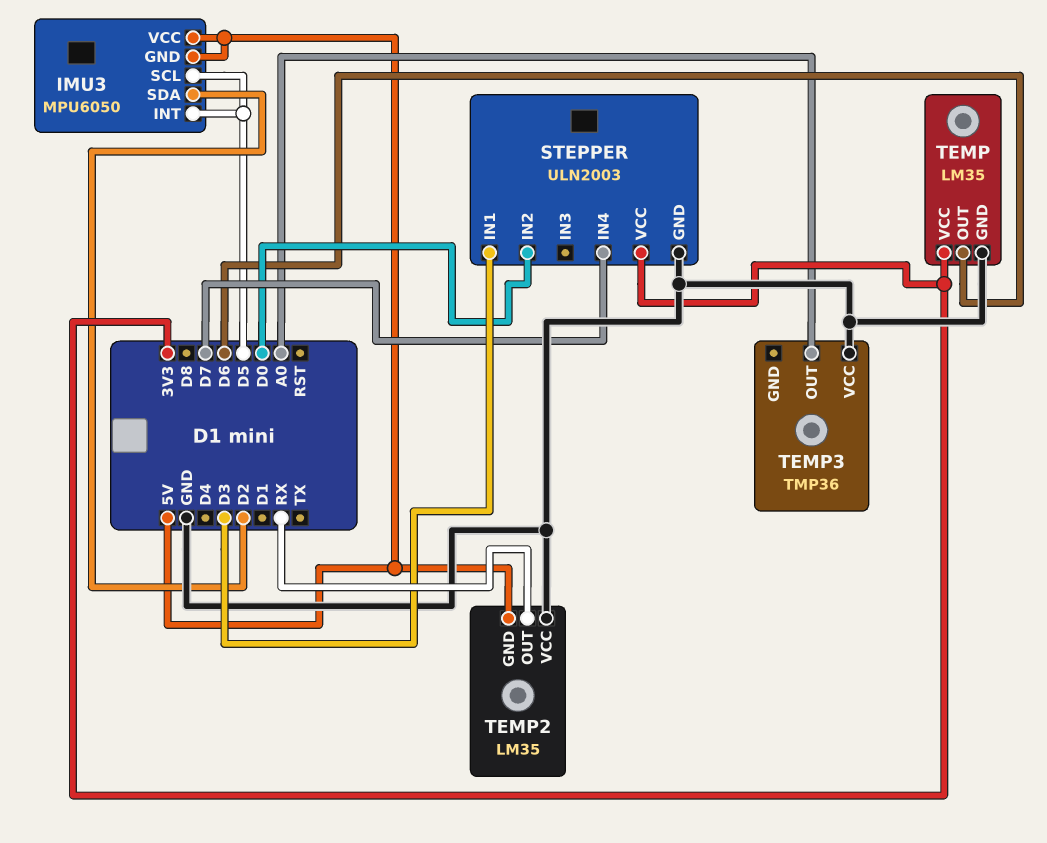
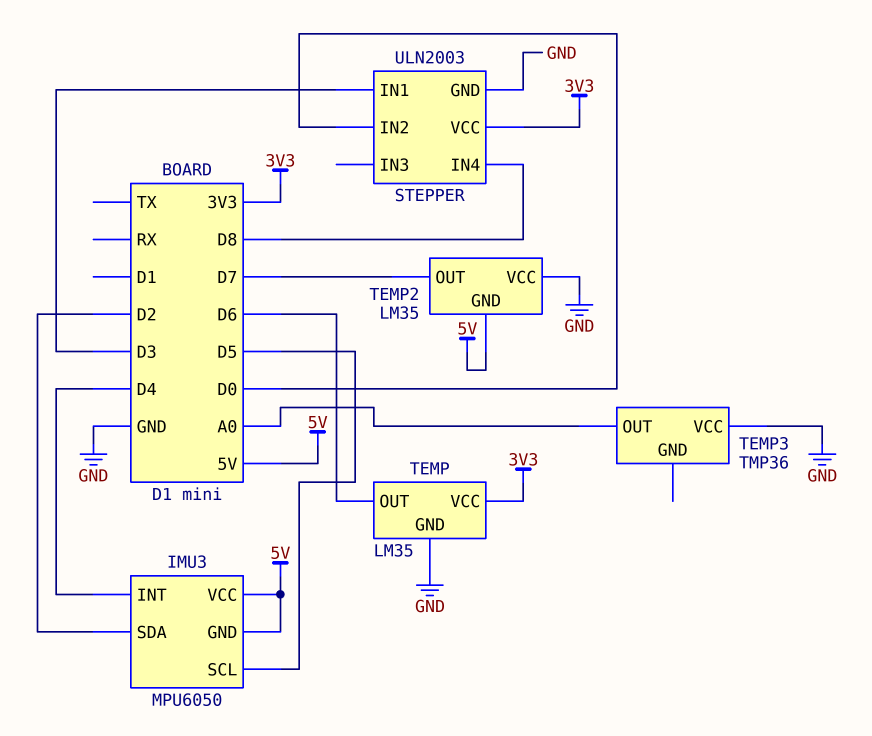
IMU3 pin INT: D5 -> D4
STEPPER pin IN4: D7 -> D8
TEMP2 pin OUT: RX -> D7

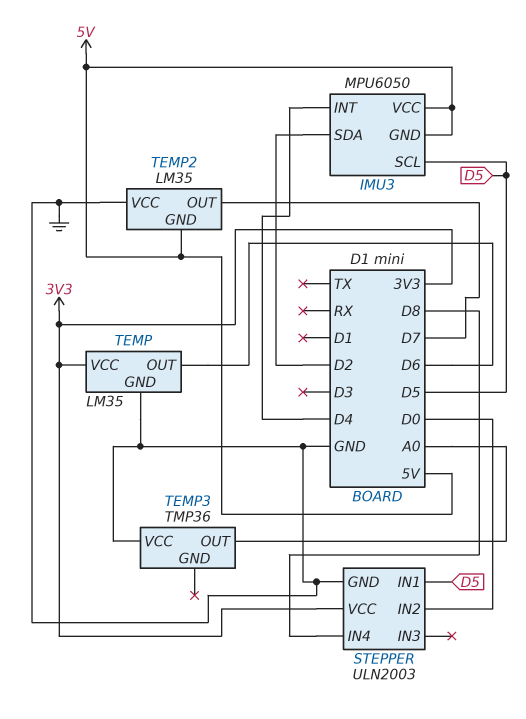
STEPPER pin IN1: D3 -> D5

